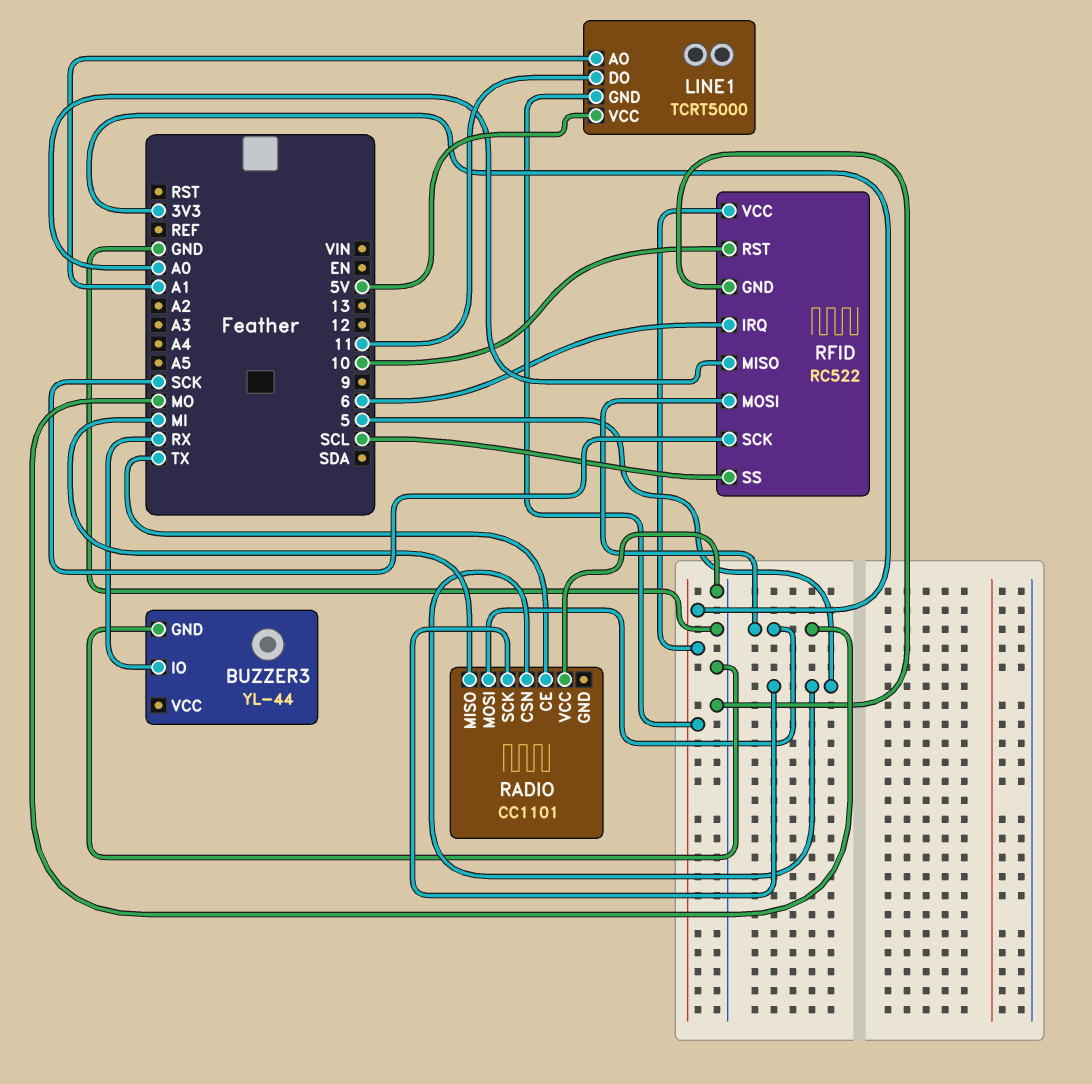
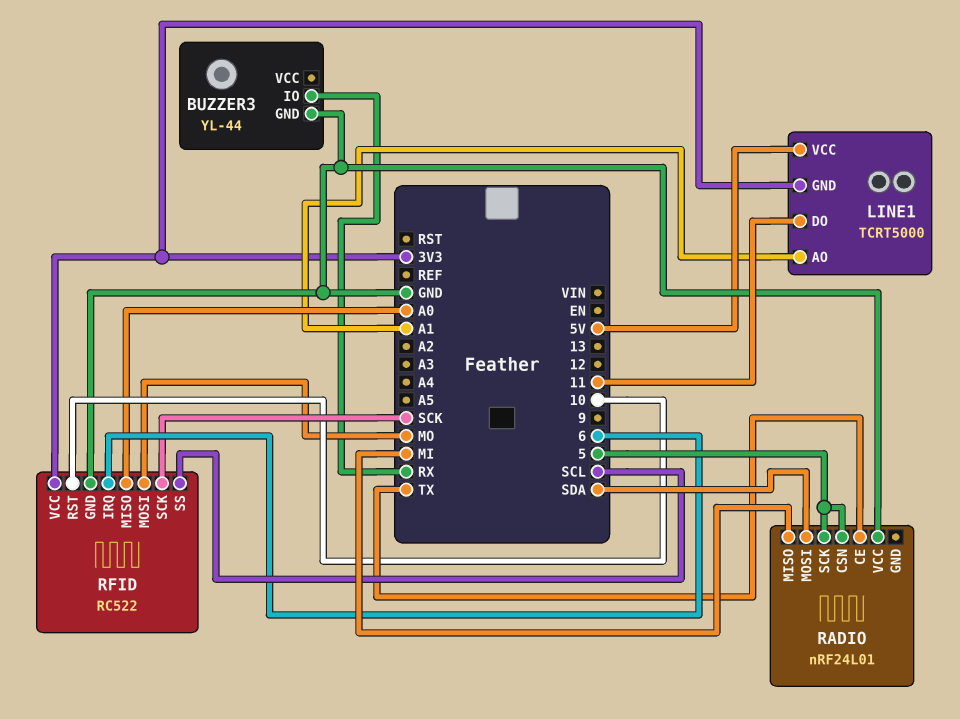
RADIO: CC1101 -> nRF24L01
RADIO pin MOSI: MO -> SDA

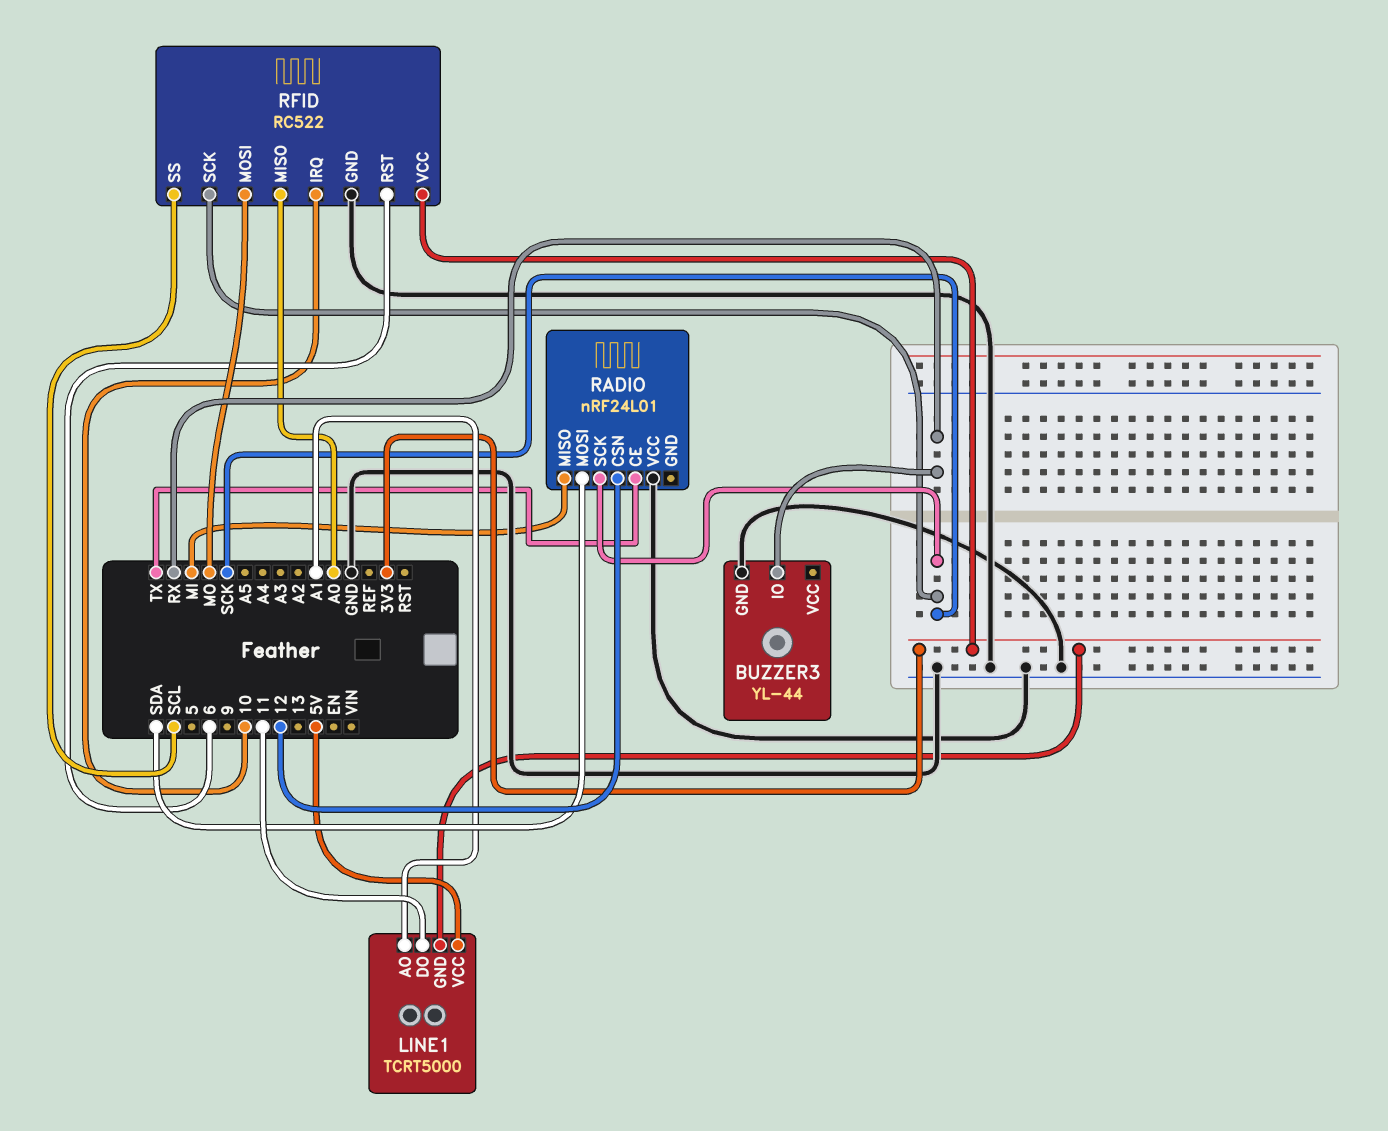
RADIO pin CSN: 5 -> 12
RADIO pin SCK: 5 -> SCK
RFID pin IRQ: 6 -> 10
RFID pin RST: 10 -> 6

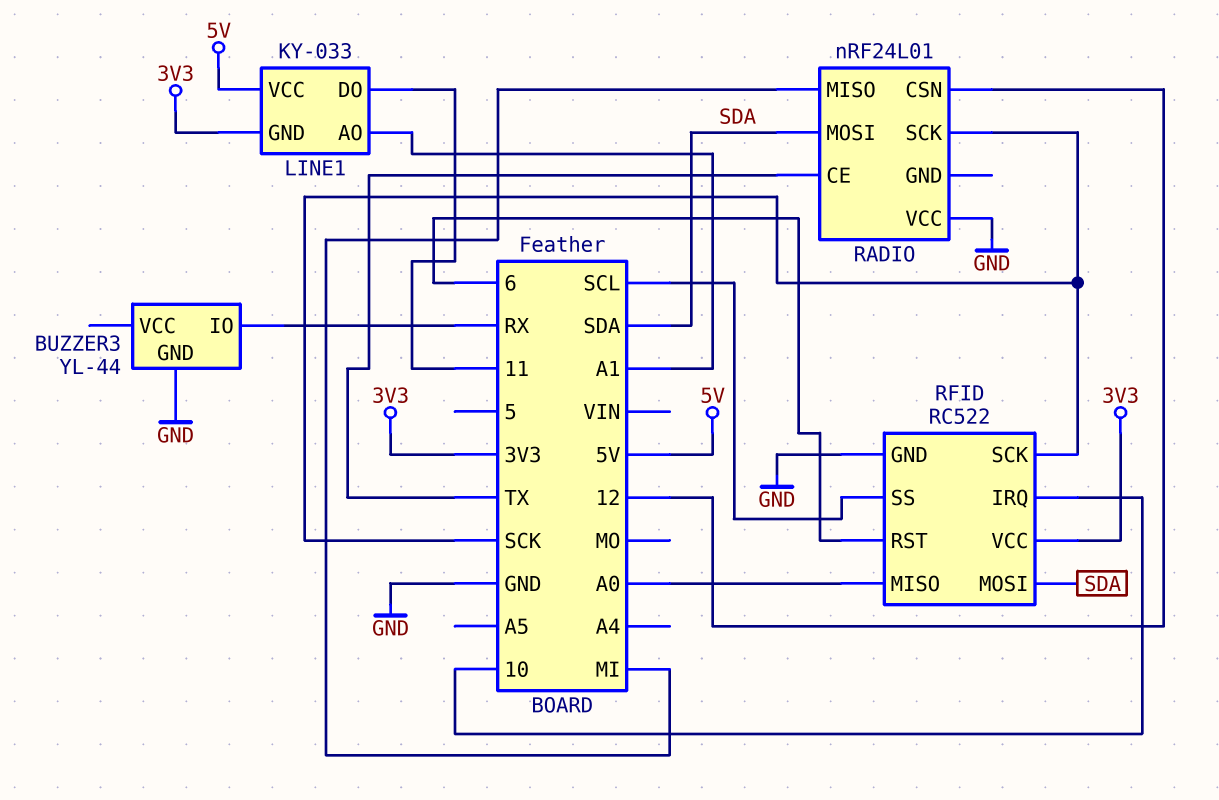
LINE1: TCRT5000 -> KY-033
RFID pin MOSI: MO -> SDA

